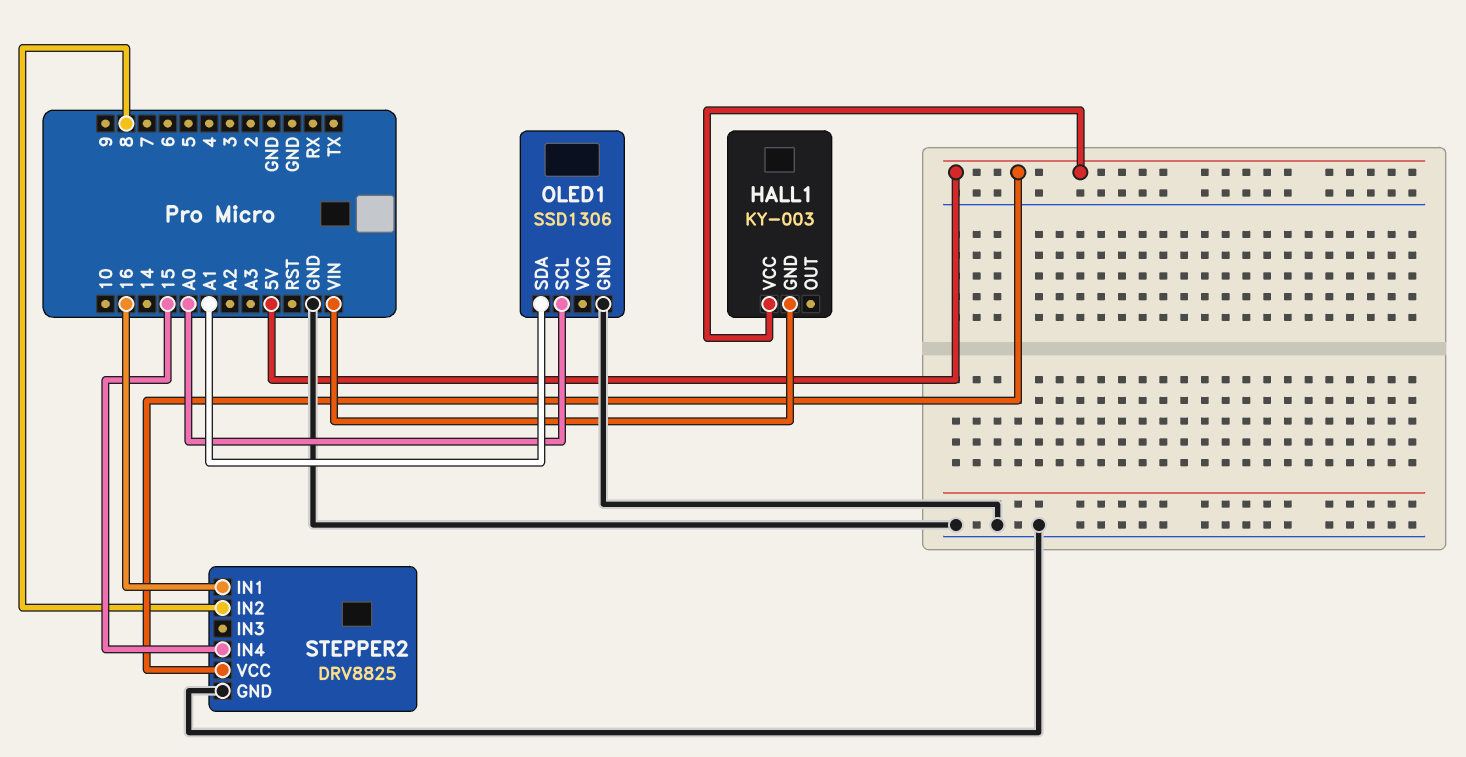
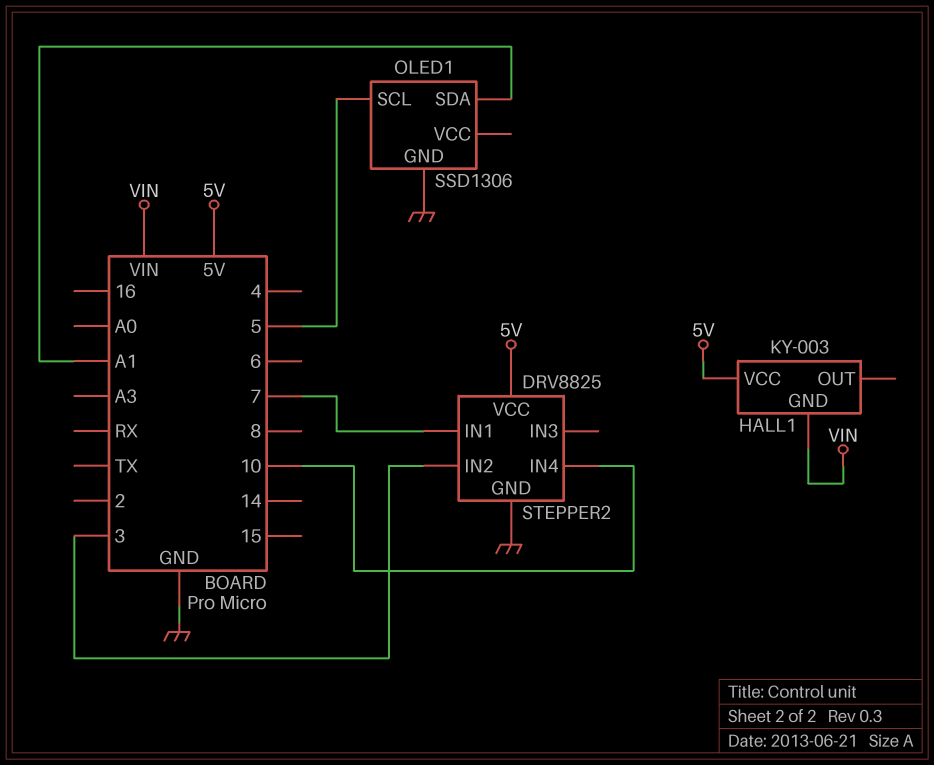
OLED1 pin SCL: A0 -> 5
STEPPER2 pin IN1: 16 -> 7
STEPPER2 pin IN2: 8 -> 3
STEPPER2 pin IN4: 15 -> 10

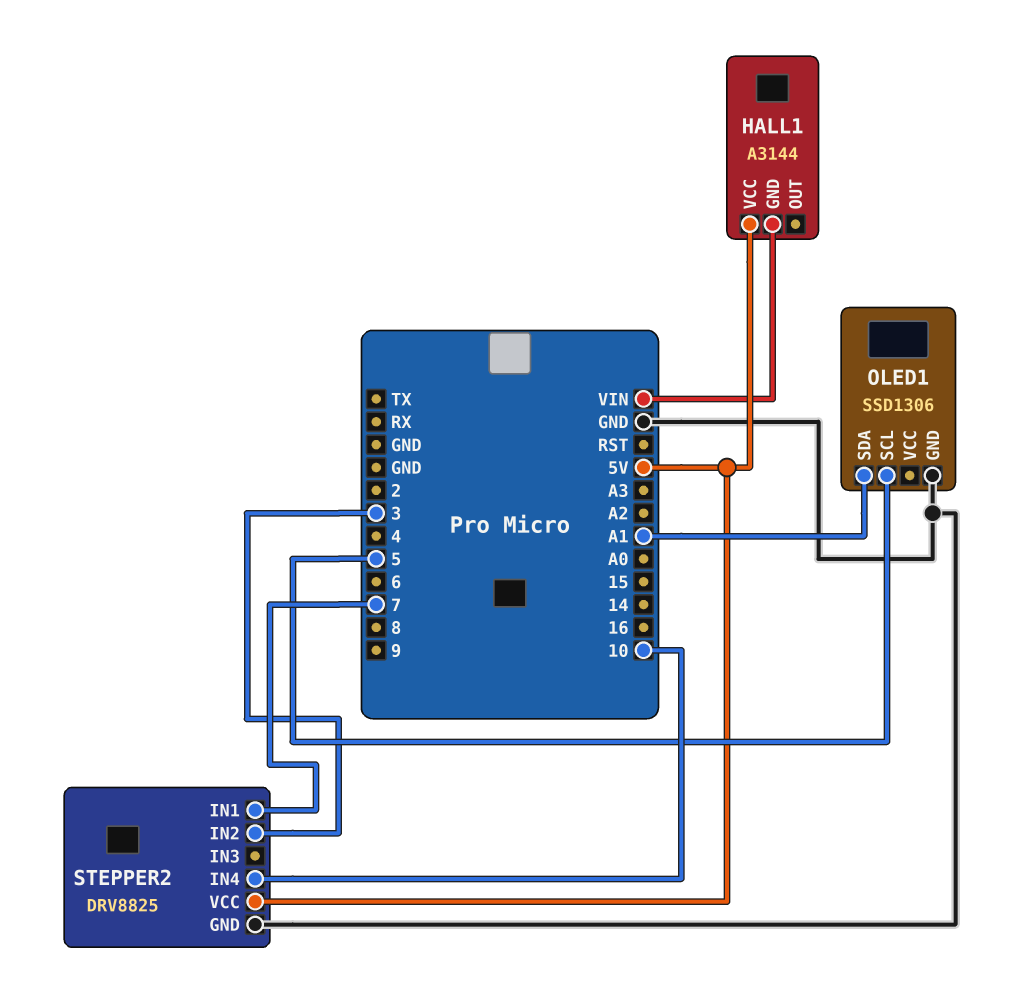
HALL1: KY-003 -> A3144

